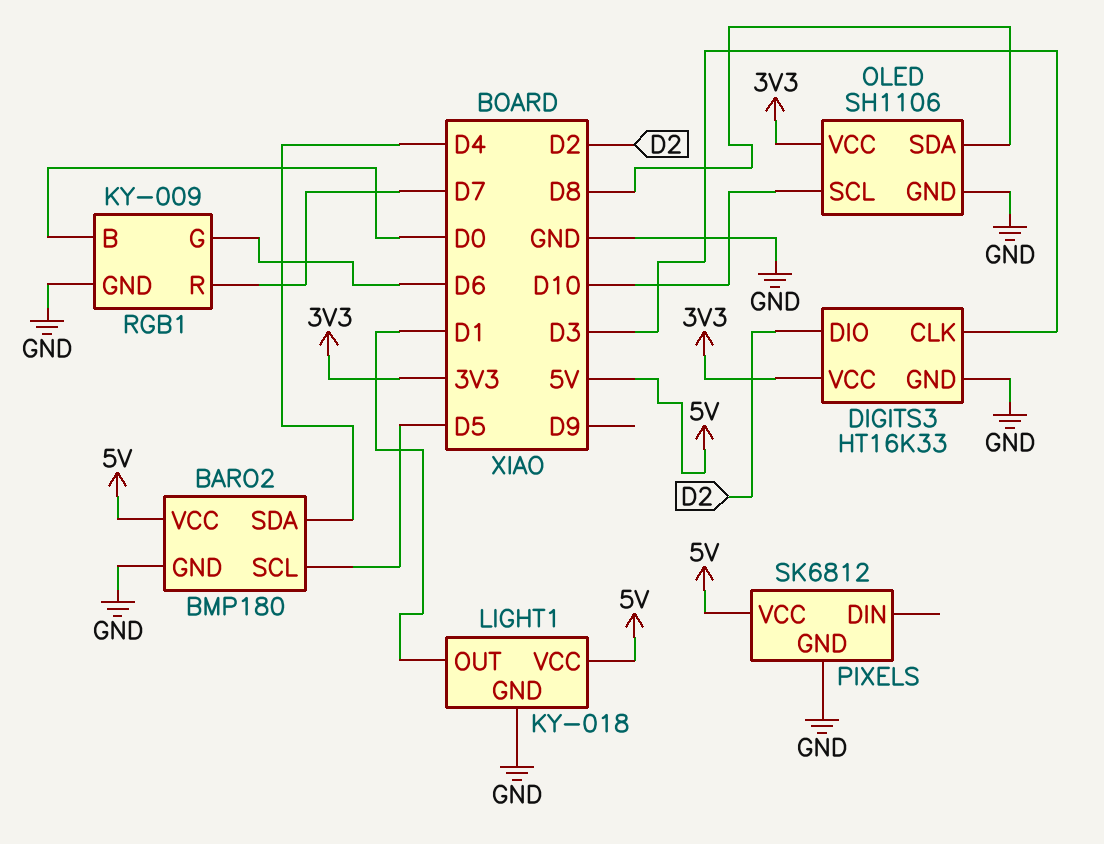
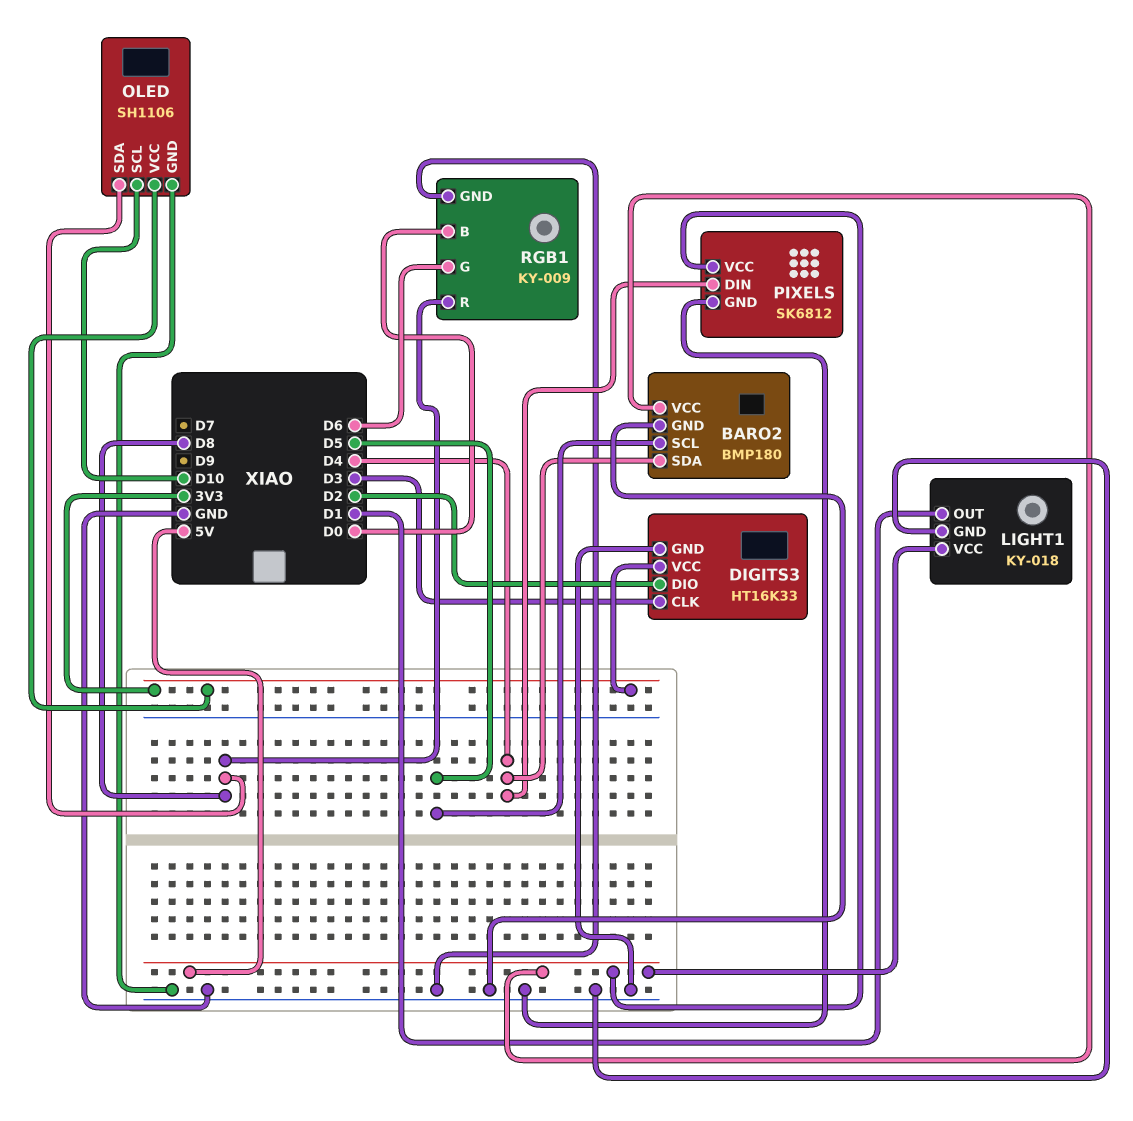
PIXELS pin DIN: none -> D4
RGB1 pin R: D7 -> D8

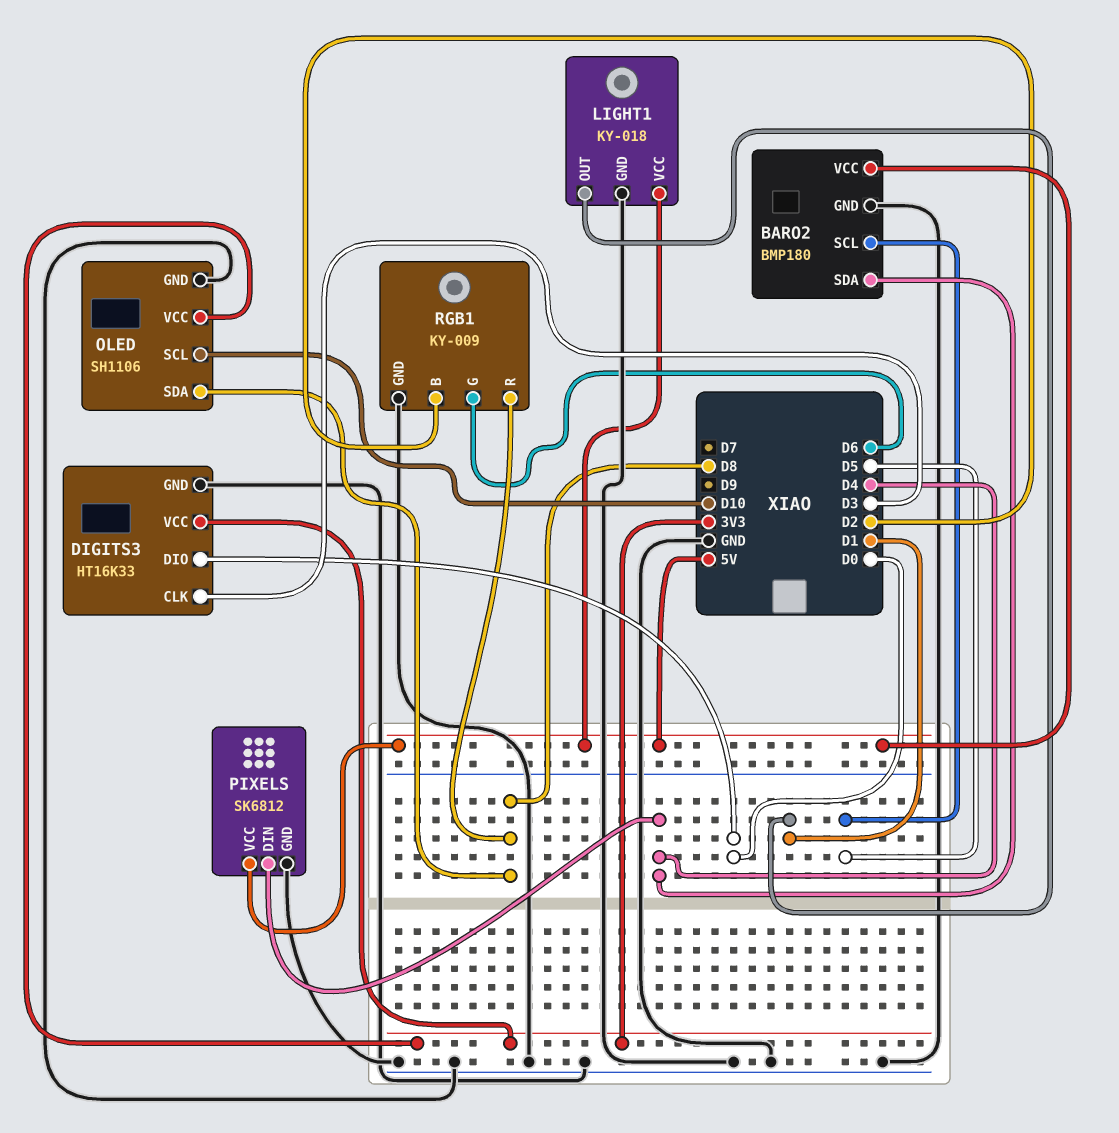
DIGITS3 pin DIO: D2 -> D0
RGB1 pin B: D0 -> D2

